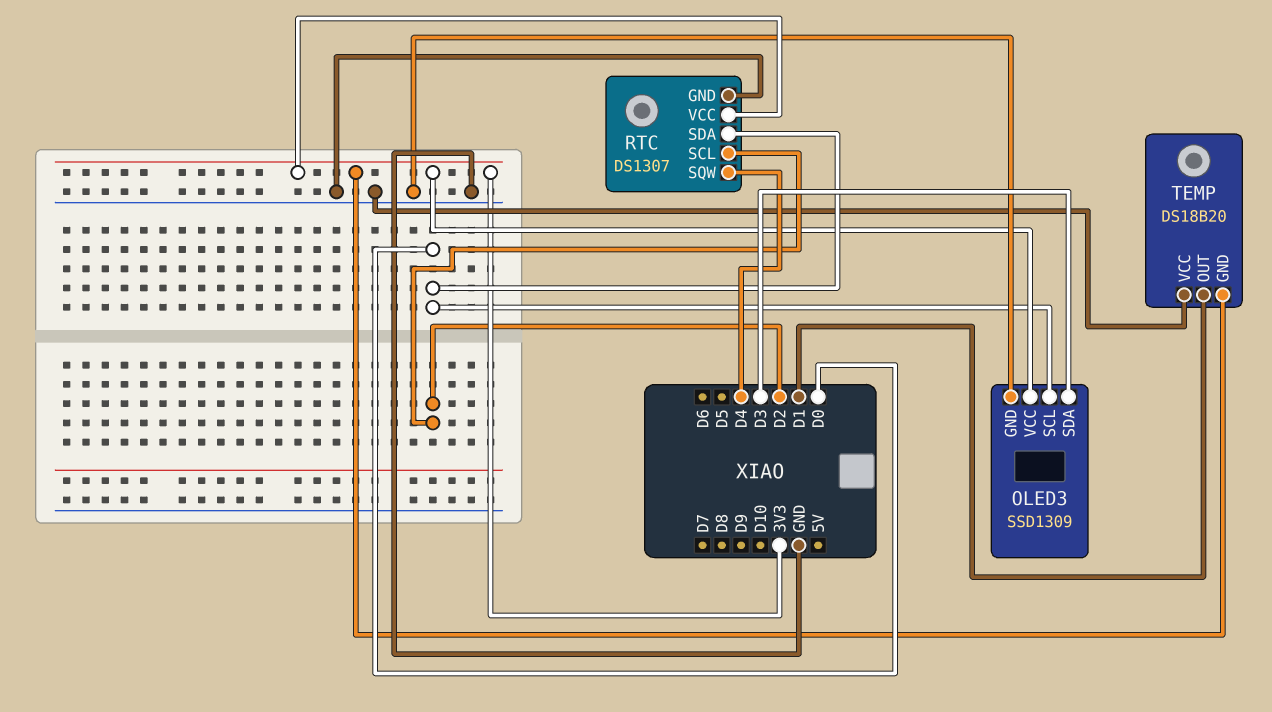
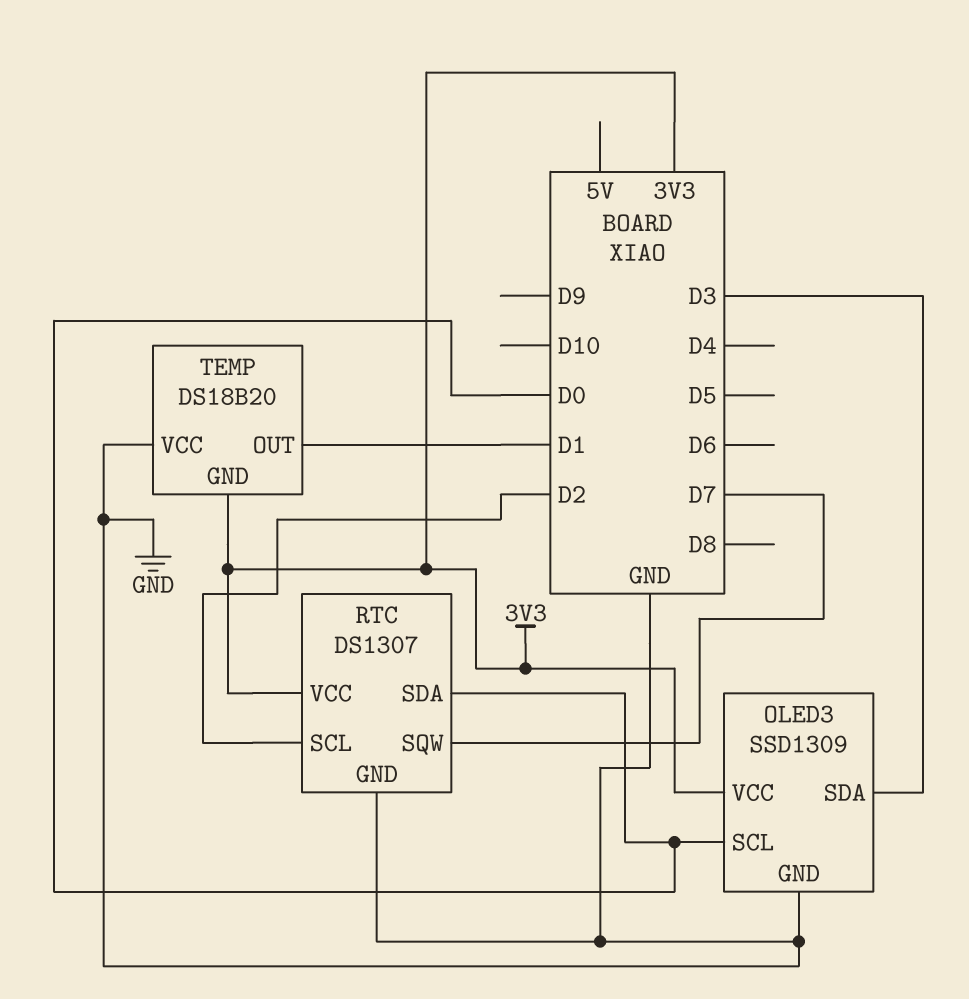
RTC pin SQW: D4 -> D7

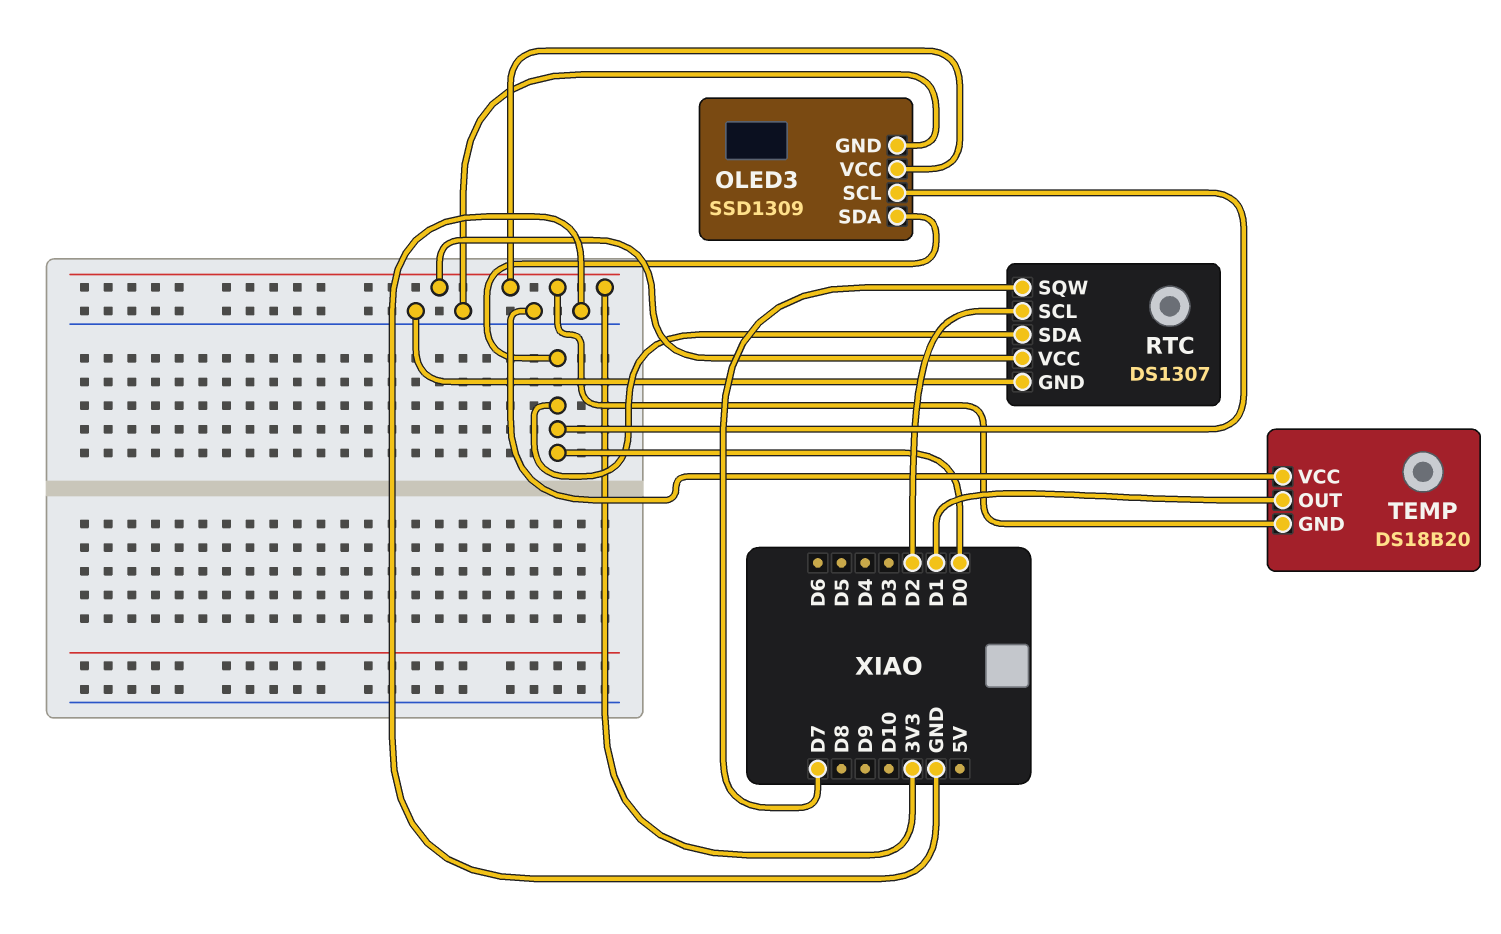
OLED3 pin SDA: D3 -> D0

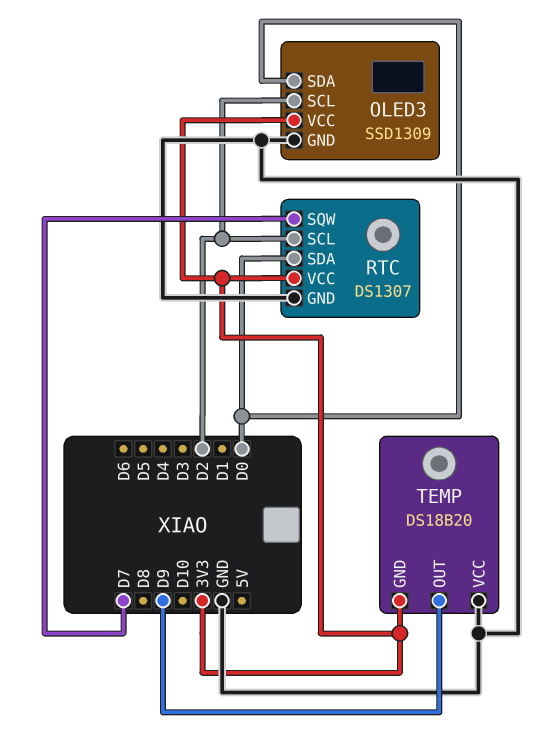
OLED3 pin SCL: D0 -> D2
TEMP pin OUT: D1 -> D9

